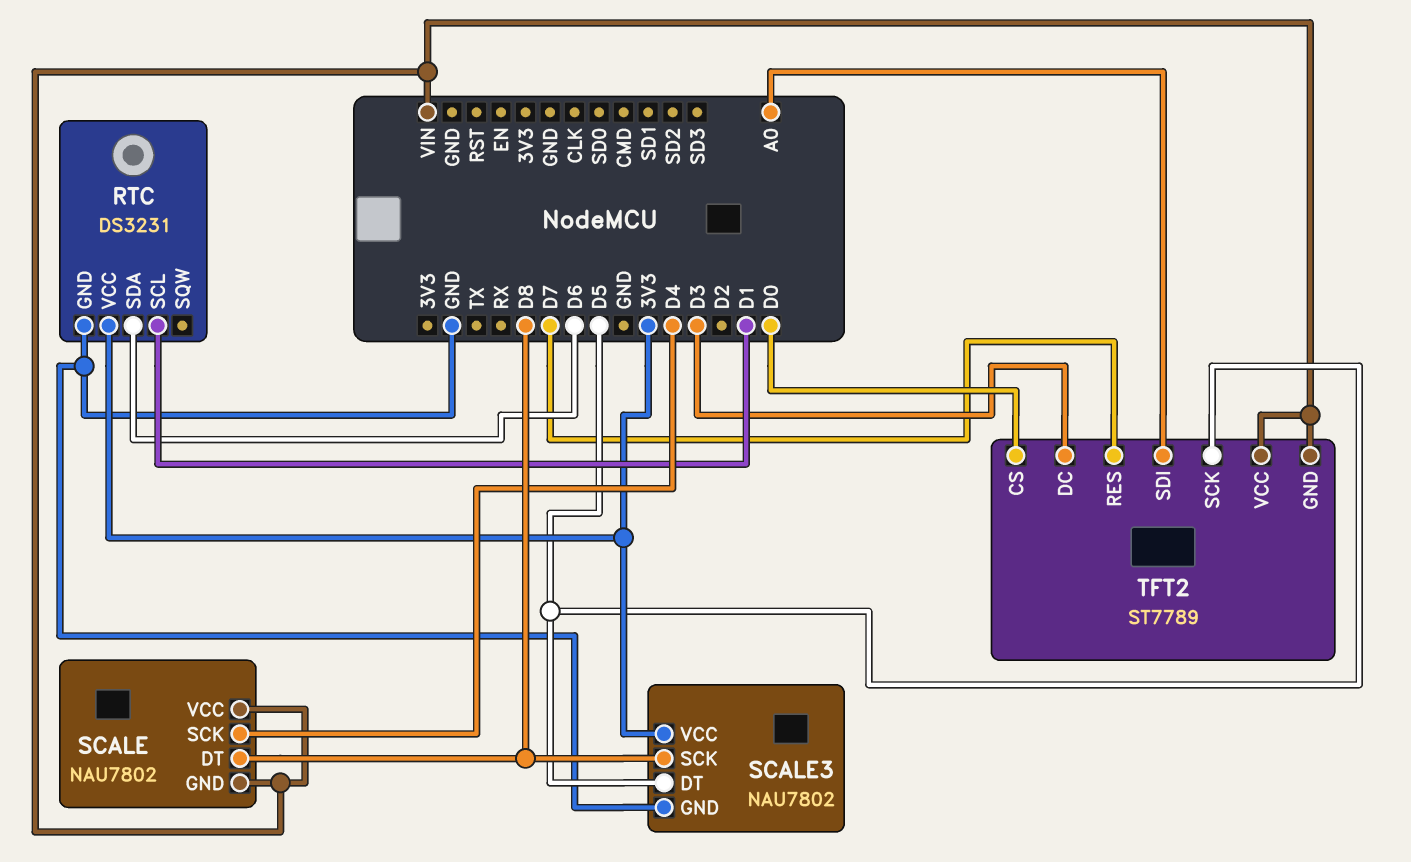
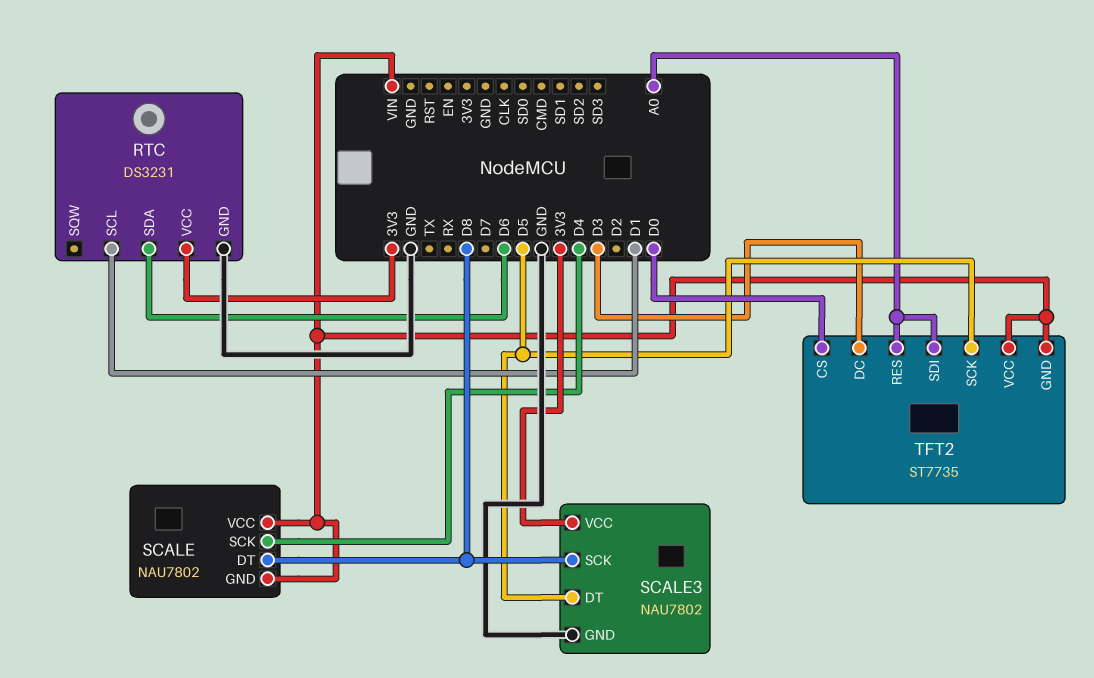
TFT2: ST7789 -> ST7735
TFT2 pin RES: D7 -> A0

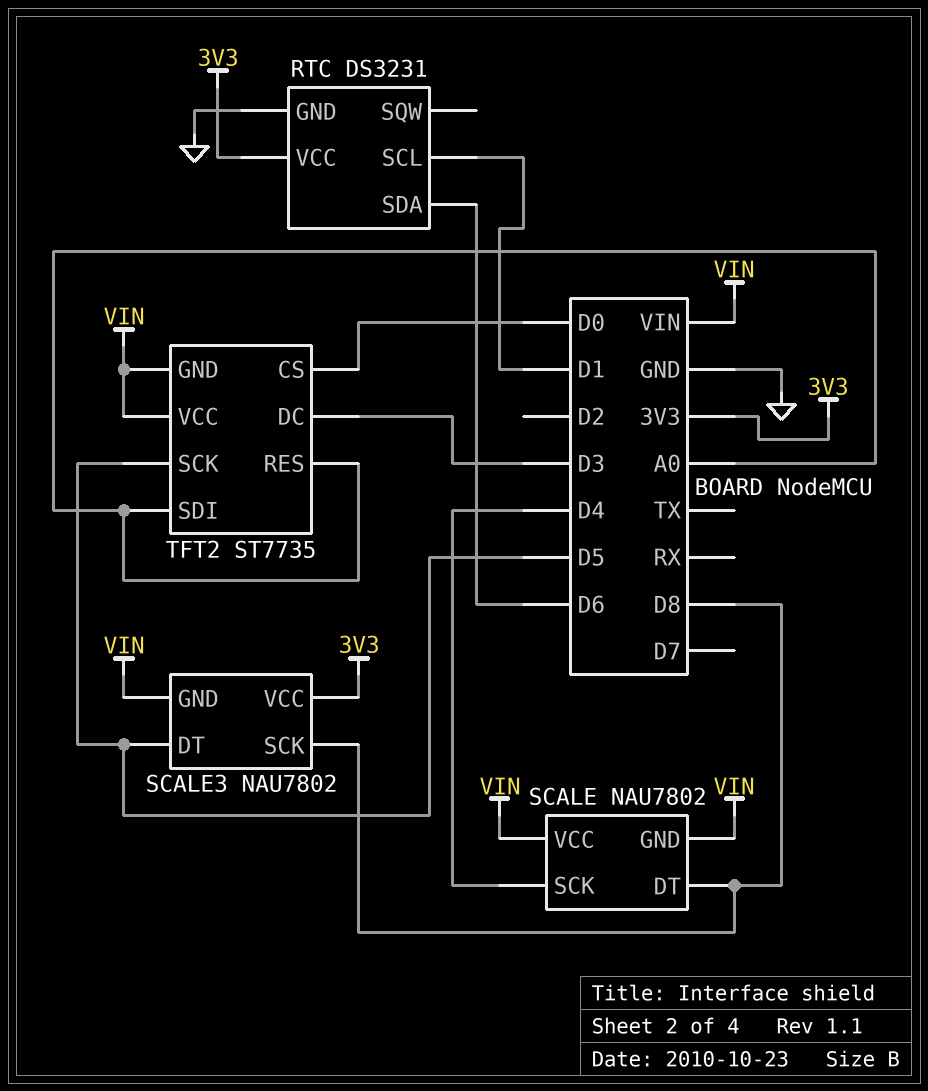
SCALE3 pin GND: GND -> VIN

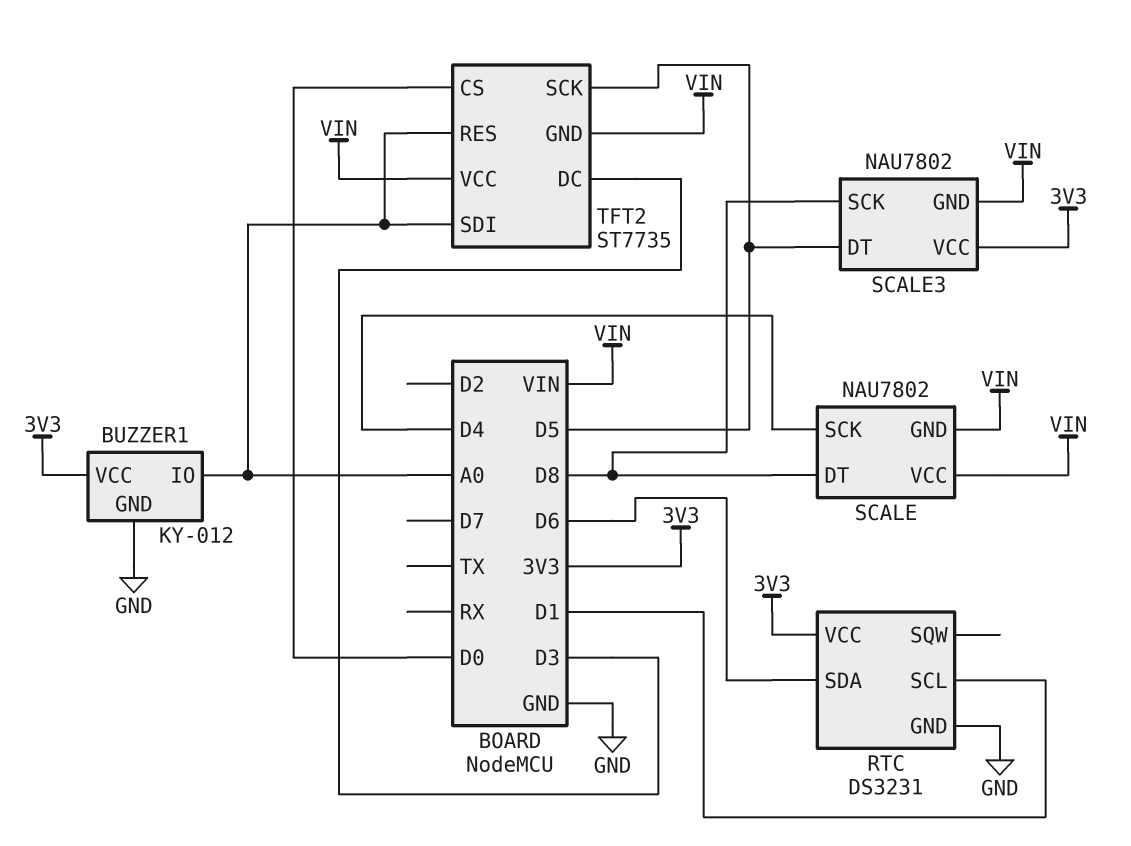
BUZZER1: none -> KY-012
BUZZER1 pin GND: none -> GND
BUZZER1 pin IO: none -> A0
BUZZER1 pin VCC: none -> 3V3

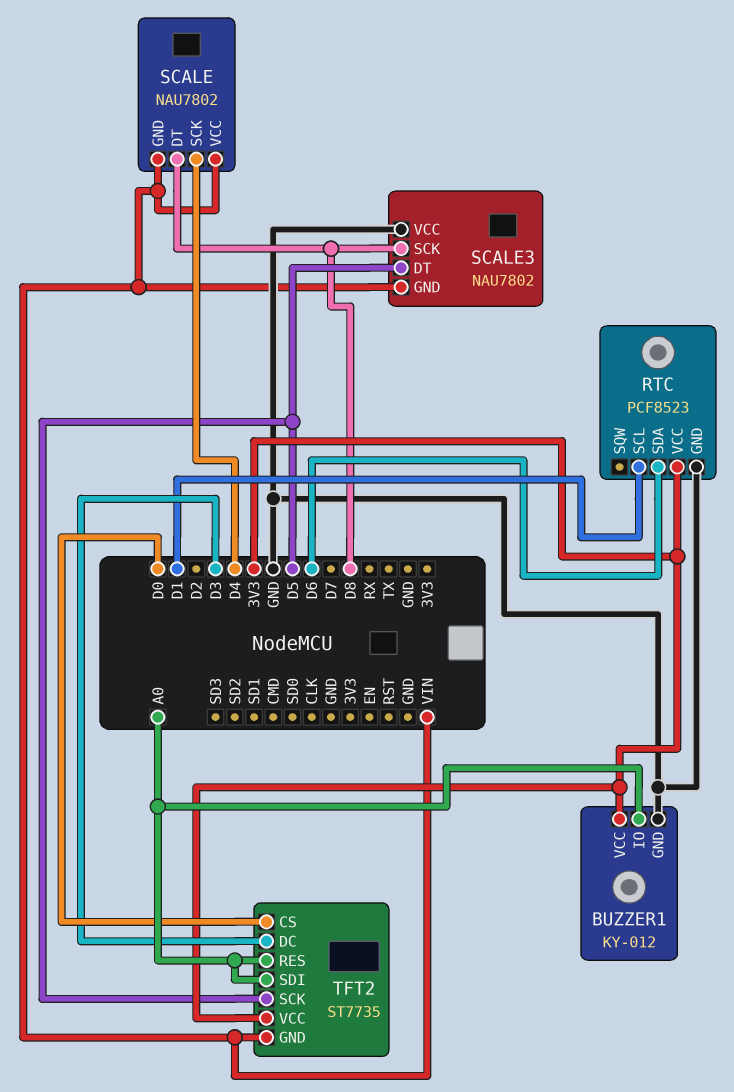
RTC: DS3231 -> PCF8523
SCALE3 pin VCC: 3V3 -> GND
TFT2 pin VCC: VIN -> 3V3

